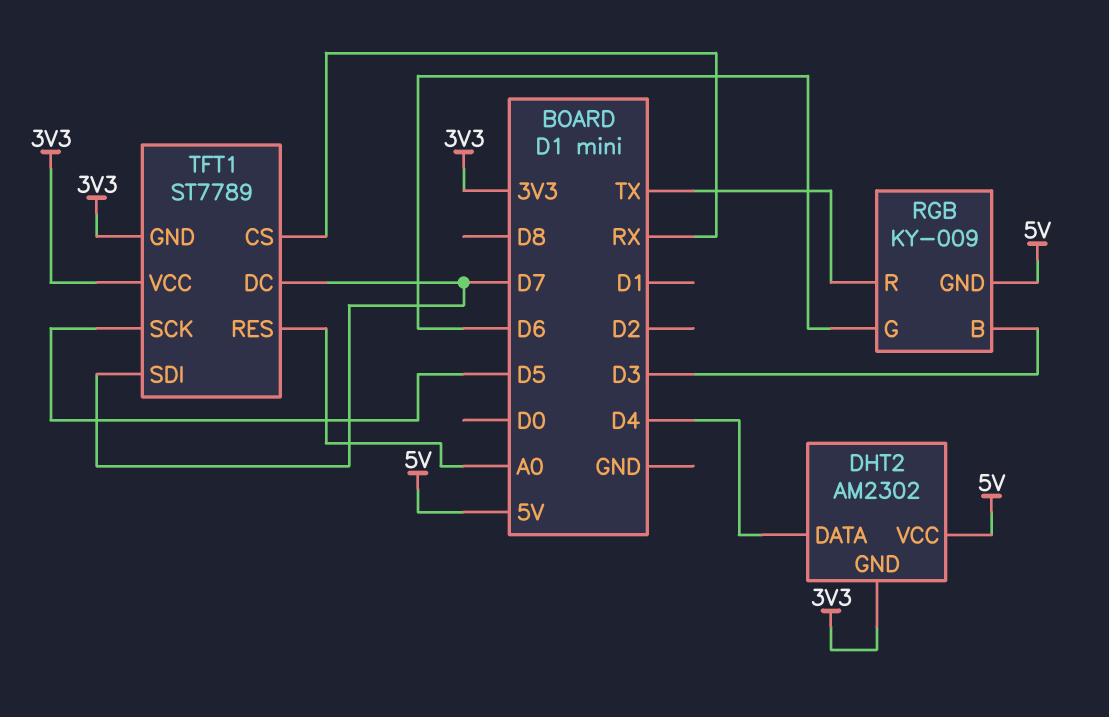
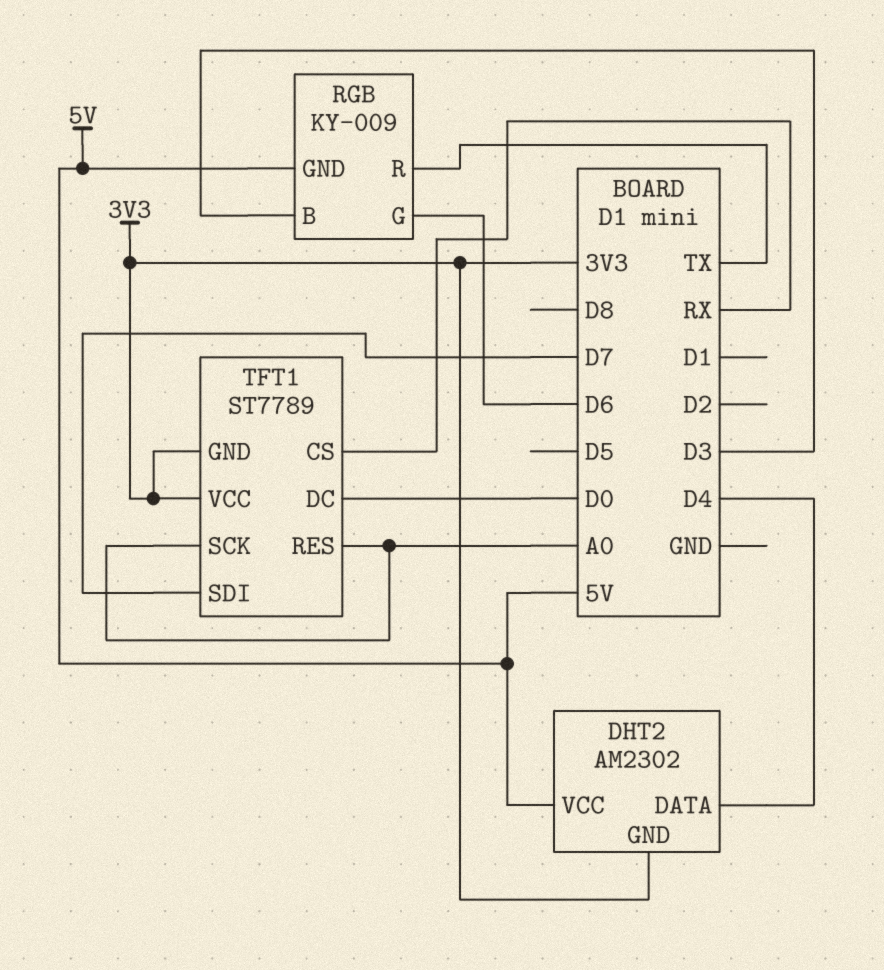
TFT1 pin DC: D7 -> D0
TFT1 pin SCK: D5 -> A0

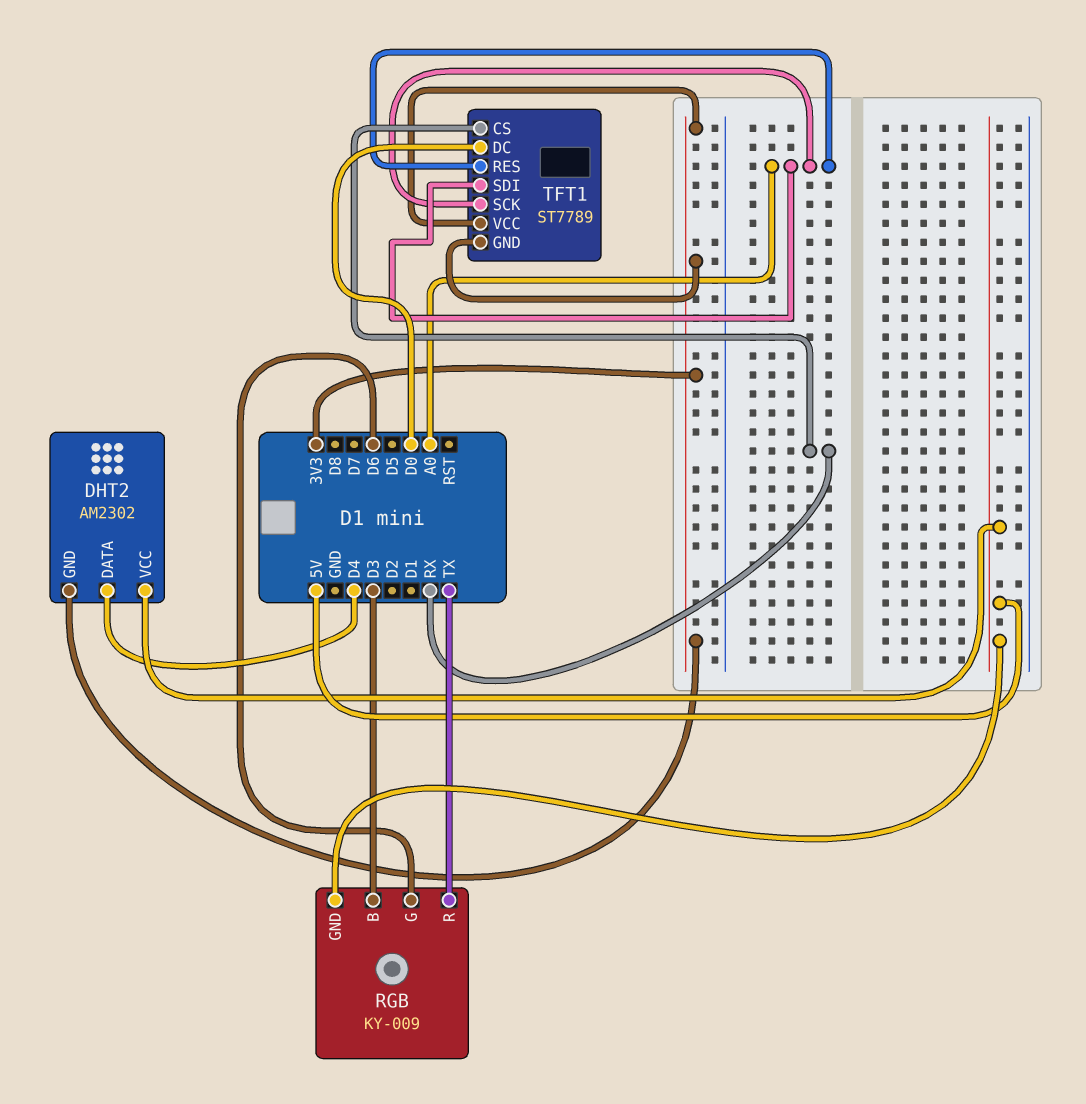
TFT1 pin SDI: D7 -> A0

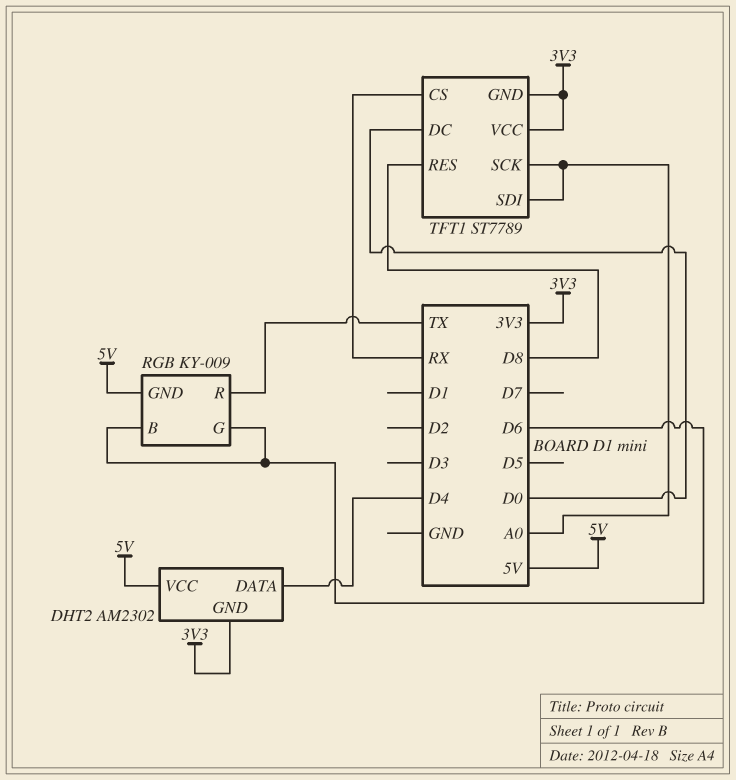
RGB pin B: D3 -> D6
TFT1 pin RES: A0 -> D8

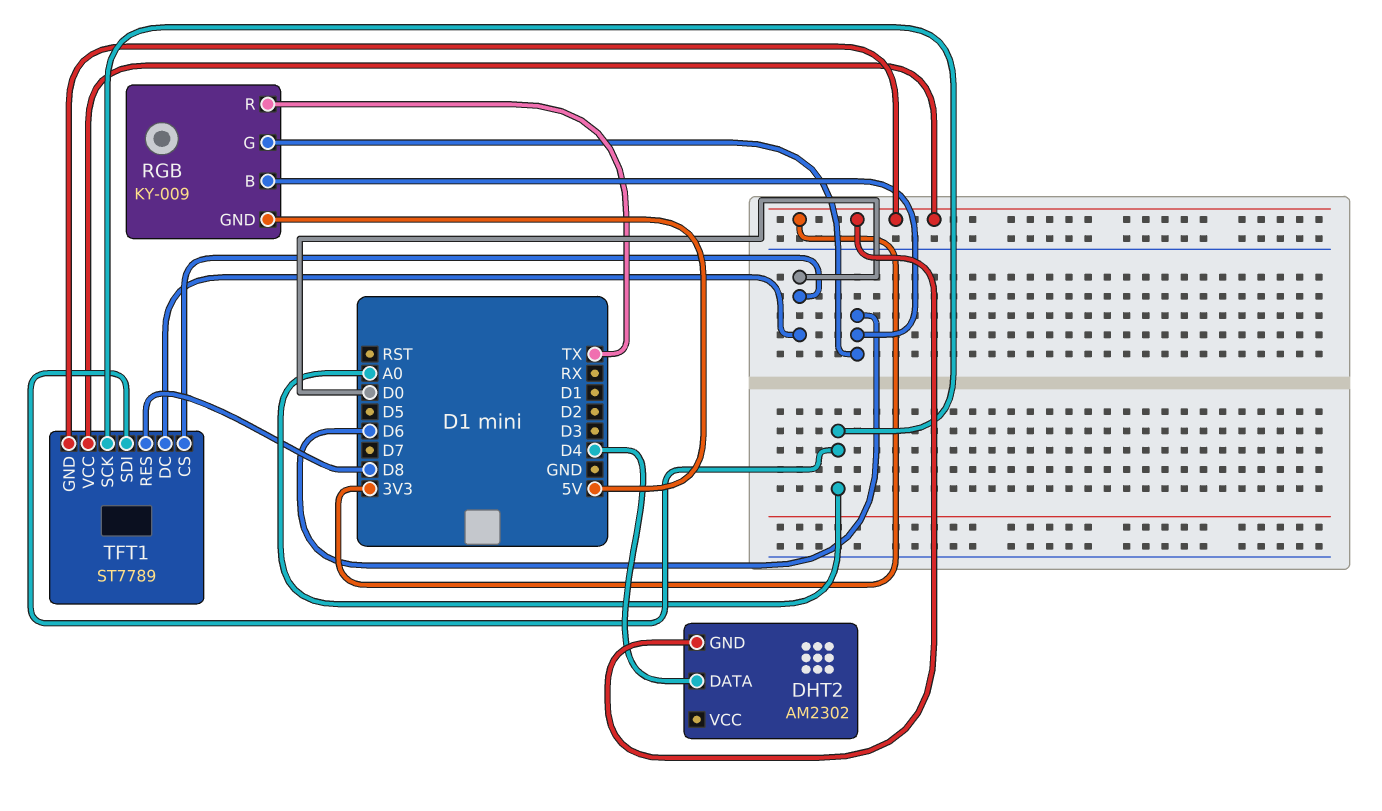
DHT2 pin VCC: 5V -> none
TFT1 pin CS: RX -> D0

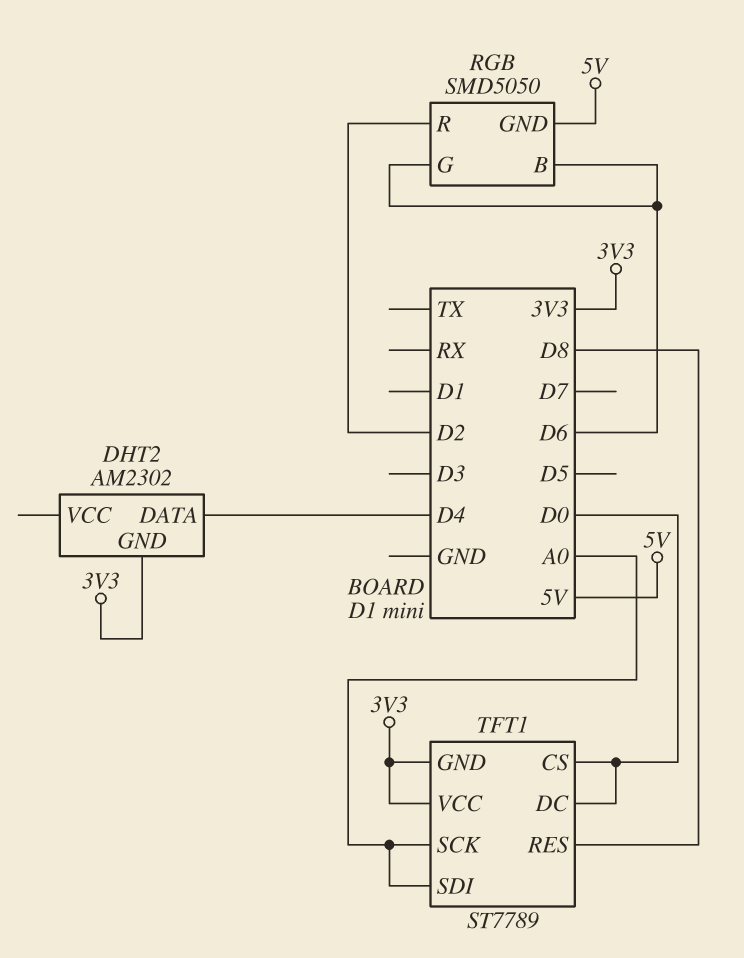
RGB: KY-009 -> SMD5050
RGB pin R: TX -> D2

